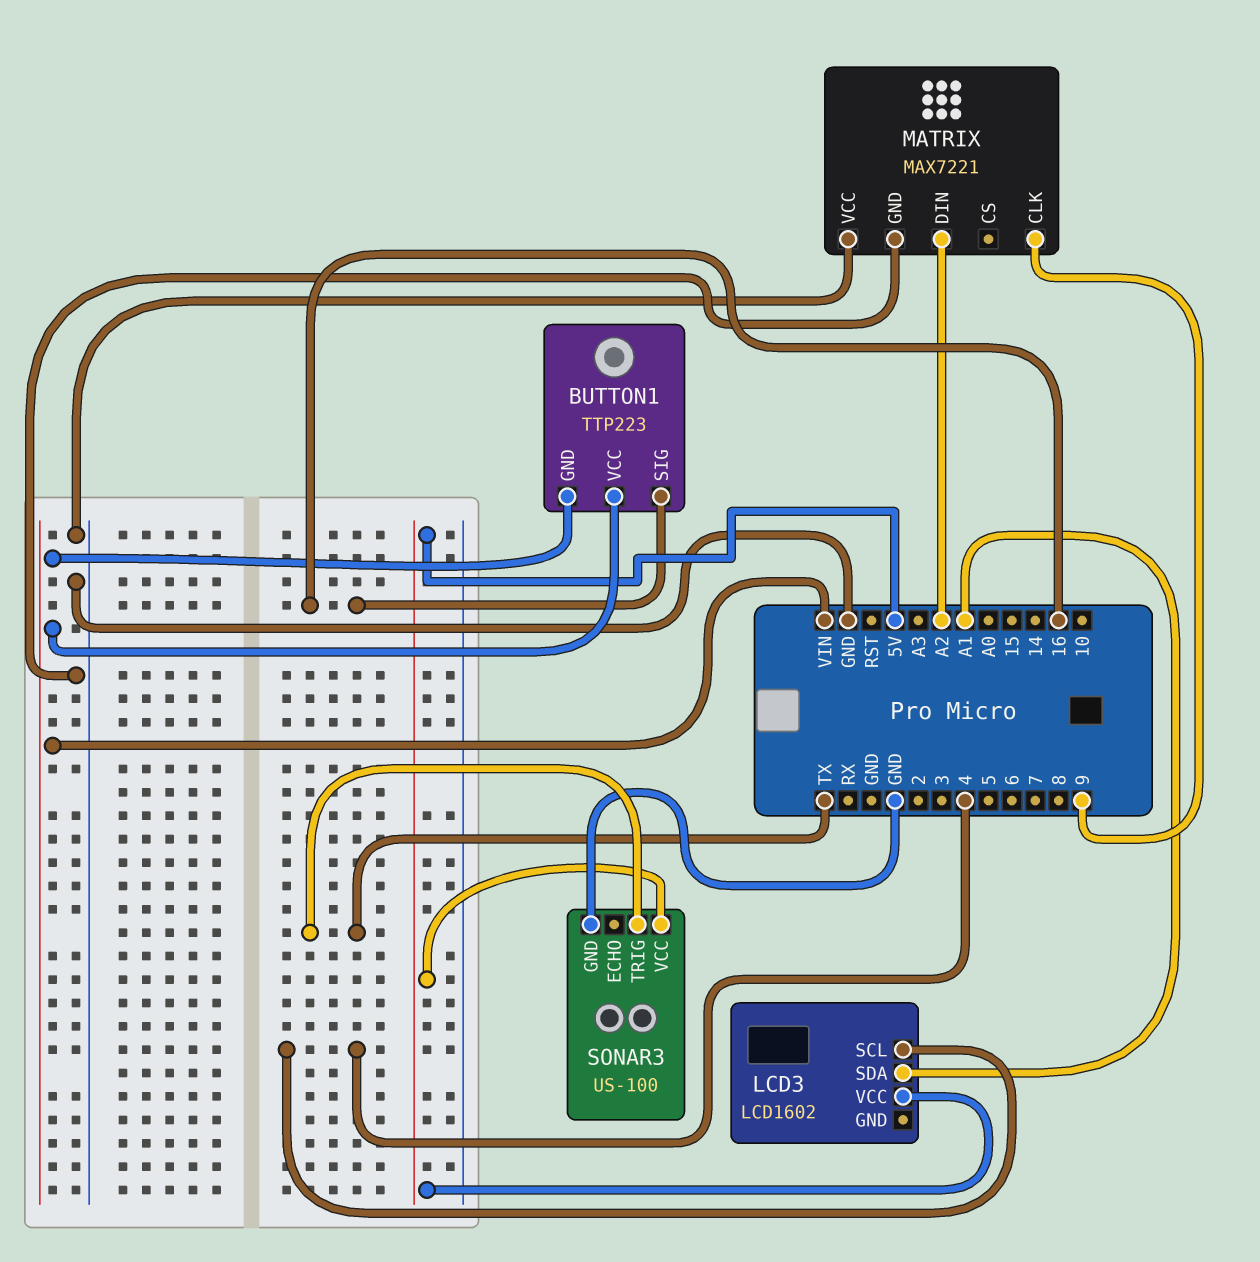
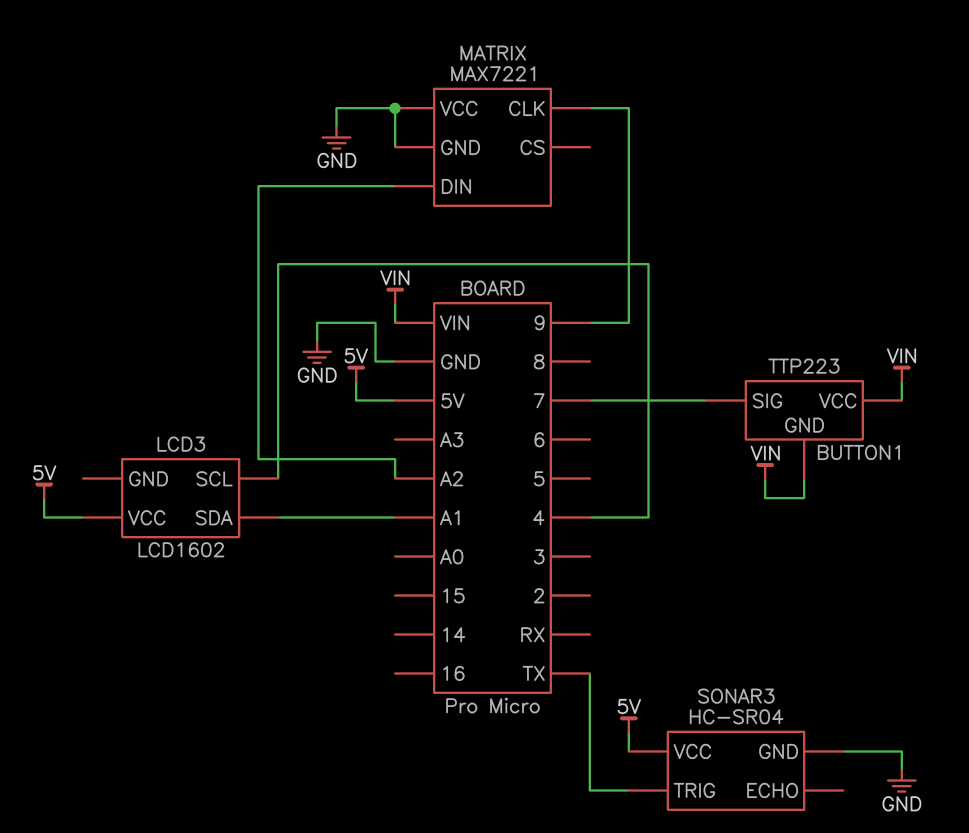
BUTTON1 pin SIG: 16 -> 7
SONAR3: US-100 -> HC-SR04

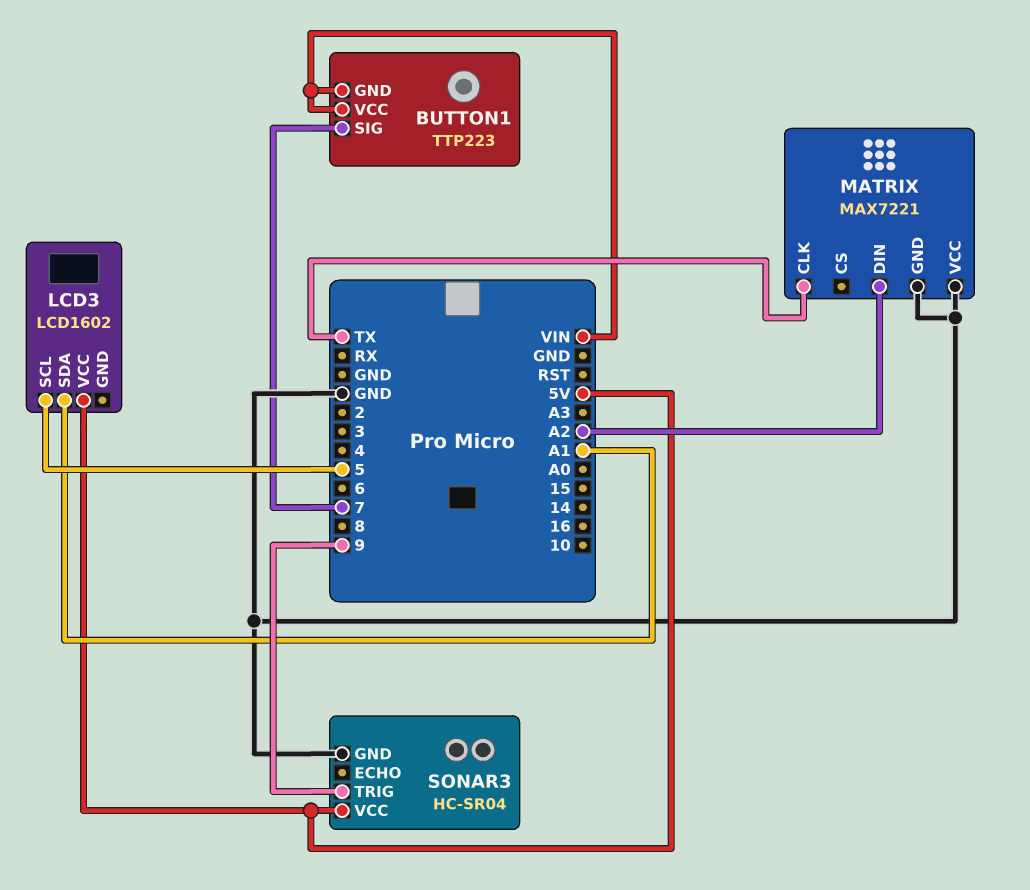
LCD3 pin SCL: 4 -> 5
MATRIX pin CLK: 9 -> TX
SONAR3 pin TRIG: TX -> 9

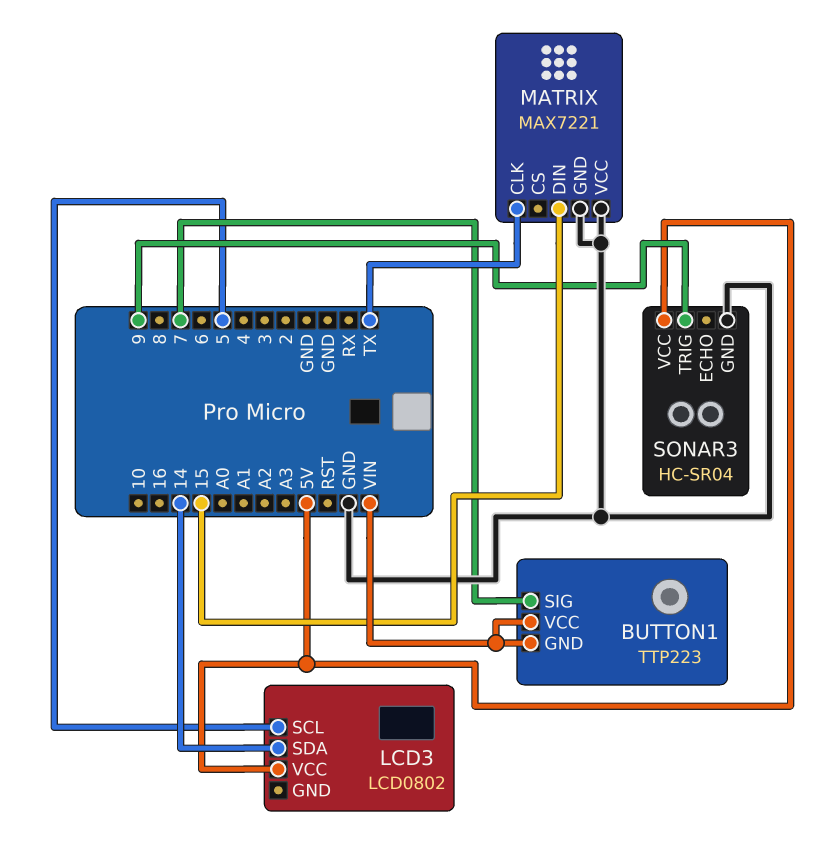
LCD3: LCD1602 -> LCD0802
LCD3 pin SDA: A1 -> 14
MATRIX pin DIN: A2 -> 15

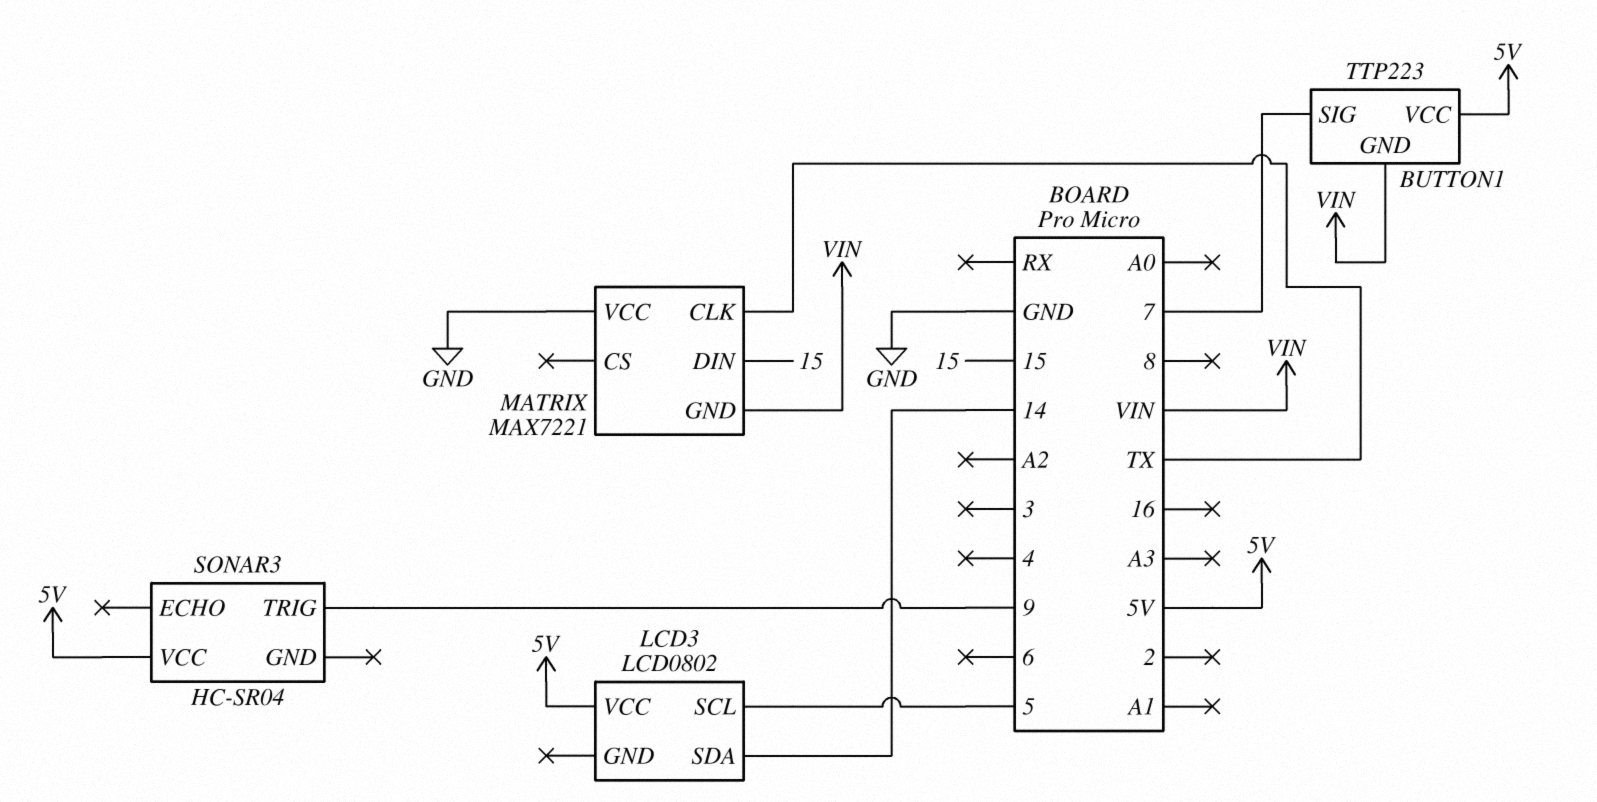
BUTTON1 pin VCC: VIN -> 5V
MATRIX pin GND: GND -> VIN
SONAR3 pin GND: GND -> none

